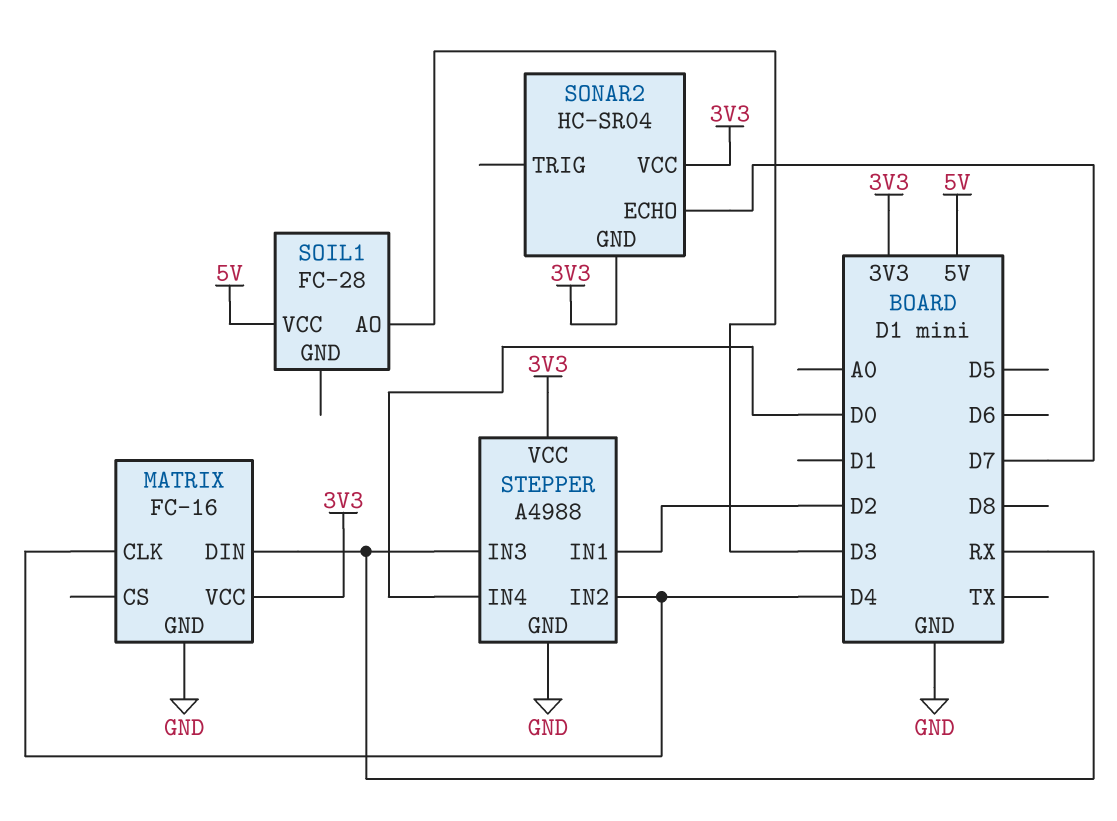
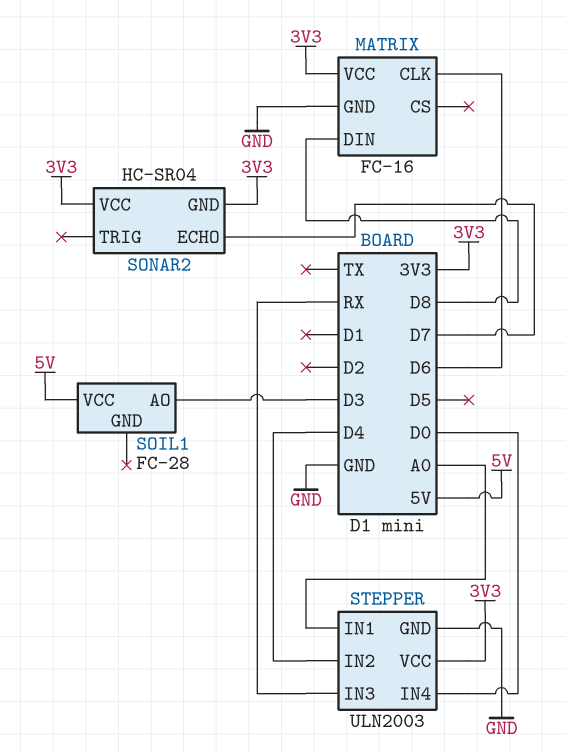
MATRIX pin CLK: D4 -> D6
MATRIX pin DIN: RX -> D8
STEPPER: A4988 -> ULN2003
STEPPER pin IN1: D2 -> A0

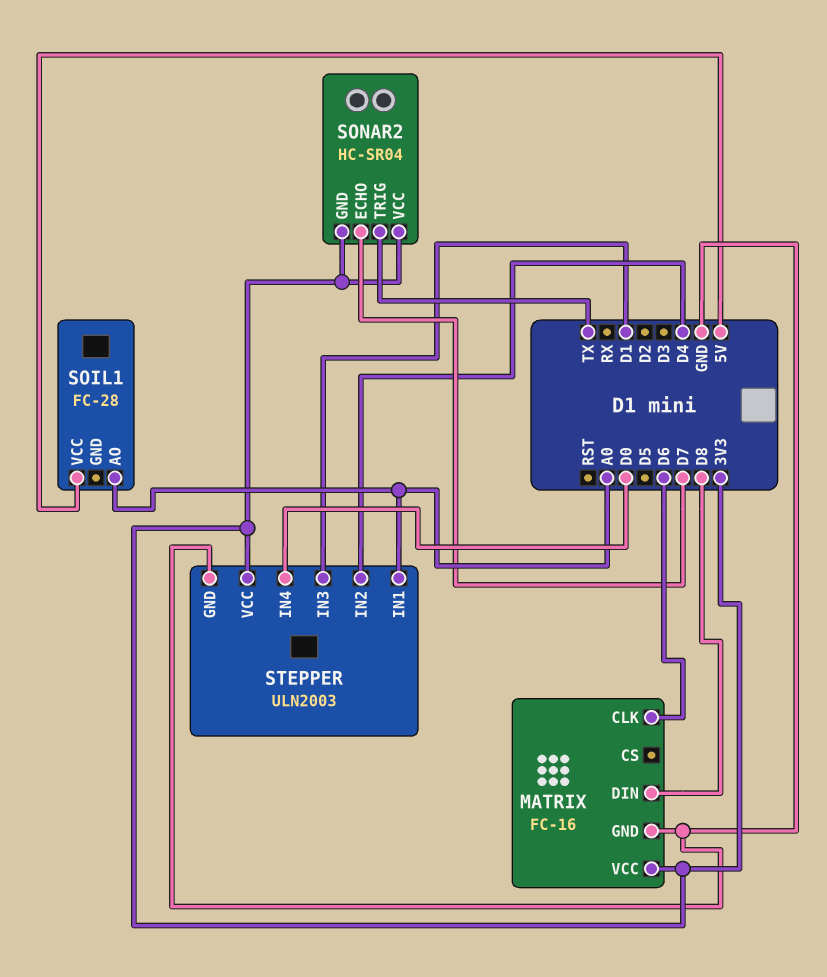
SOIL1 pin AO: D3 -> A0
SONAR2 pin TRIG: none -> TX
STEPPER pin IN3: RX -> D1

